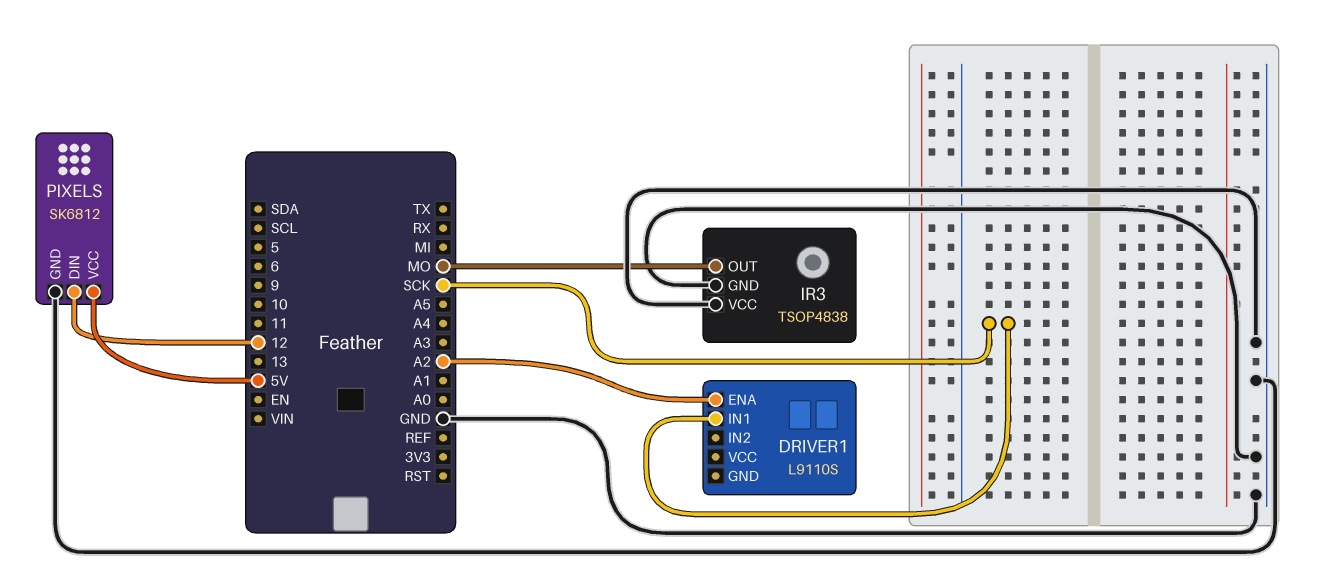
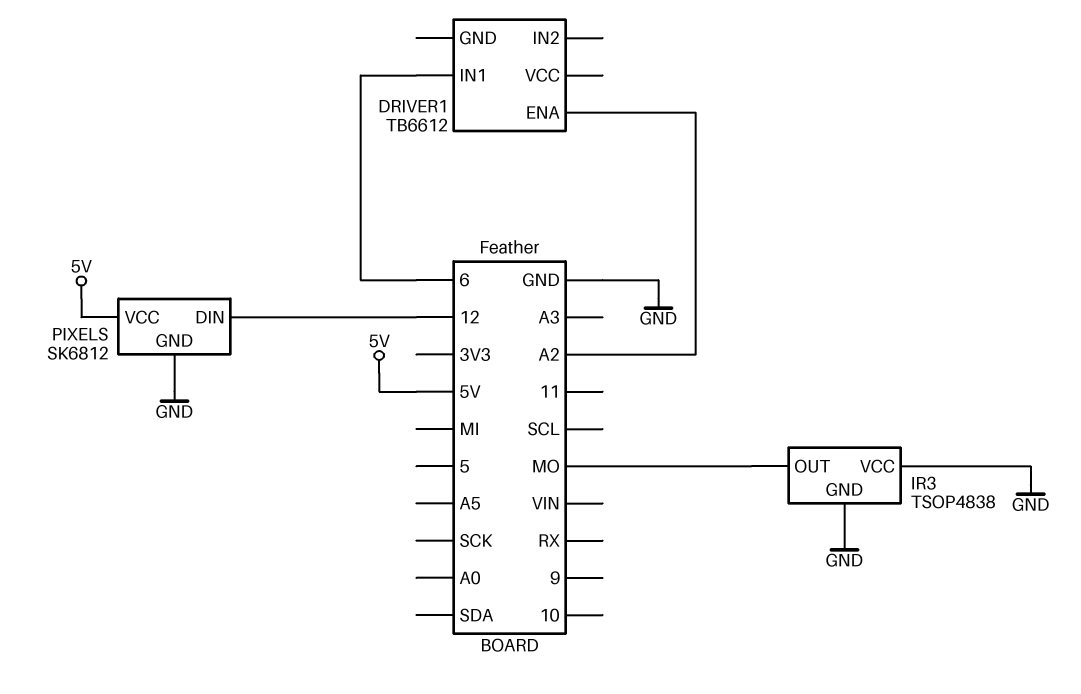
DRIVER1: L9110S -> TB6612
DRIVER1 pin IN1: SCK -> 6

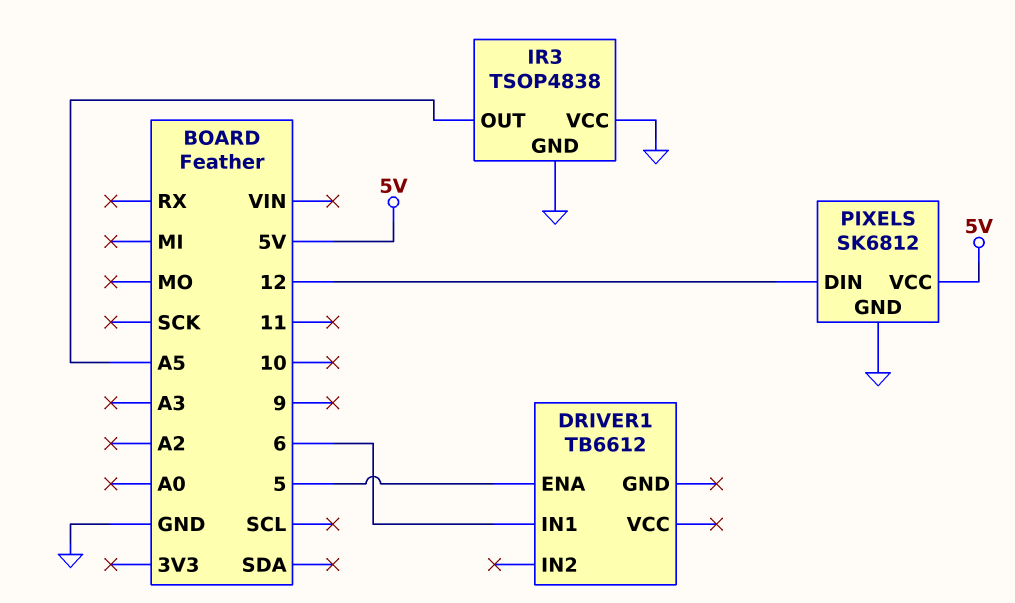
DRIVER1 pin ENA: A2 -> 5
IR3 pin OUT: MO -> A5

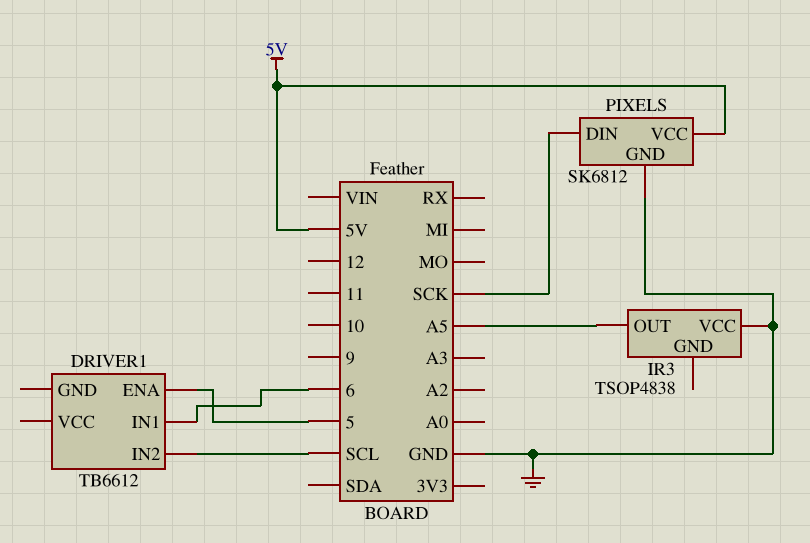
DRIVER1 pin IN2: none -> SCL
IR3 pin GND: GND -> none
PIXELS pin DIN: 12 -> SCK

